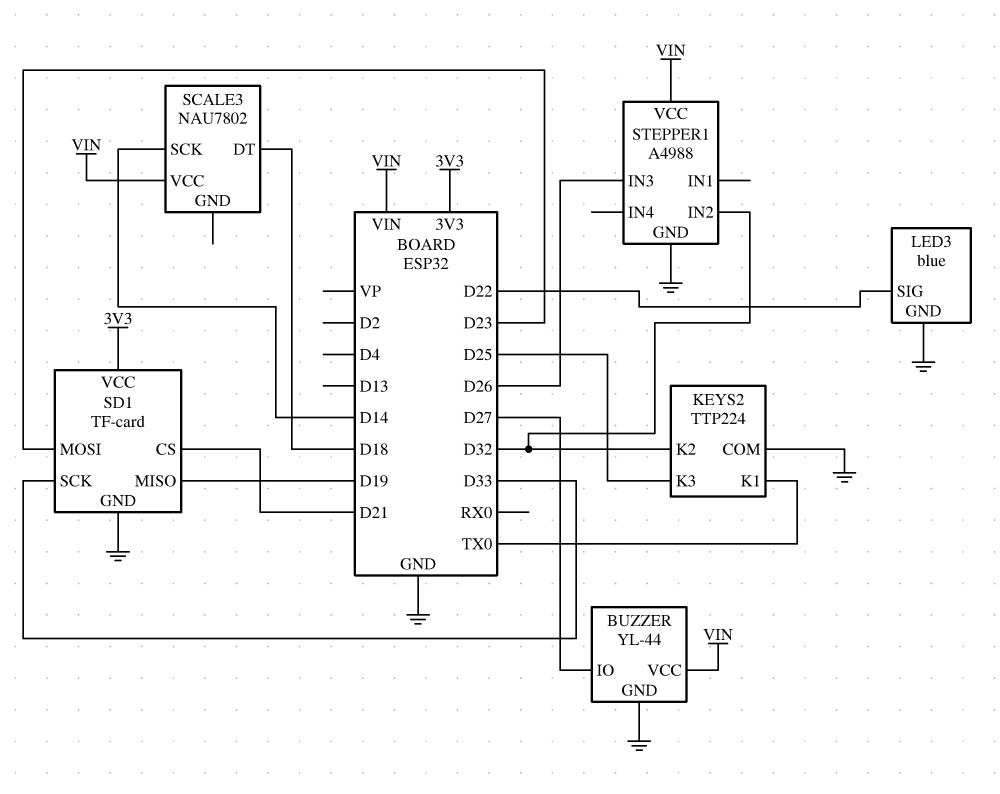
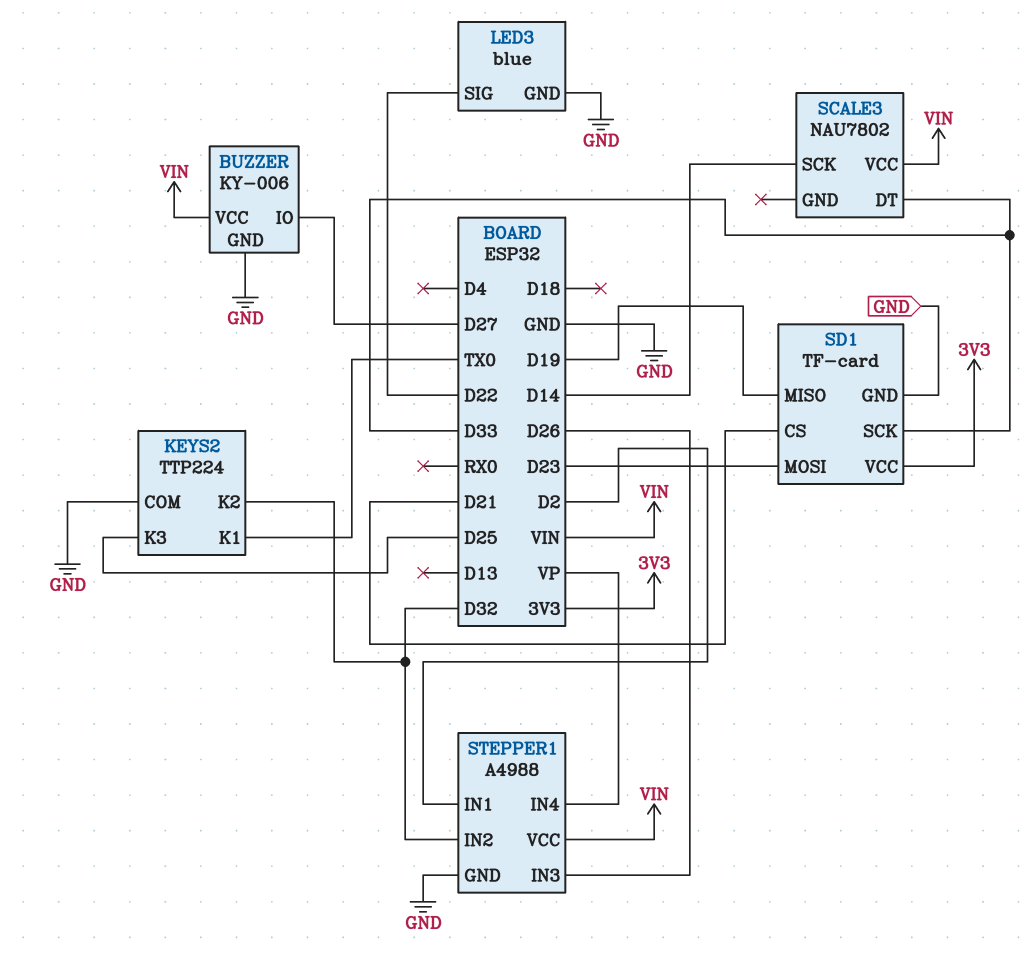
BUZZER: YL-44 -> KY-006
SCALE3 pin DT: D18 -> D33
STEPPER1 pin IN1: none -> D2
STEPPER1 pin IN4: none -> VP

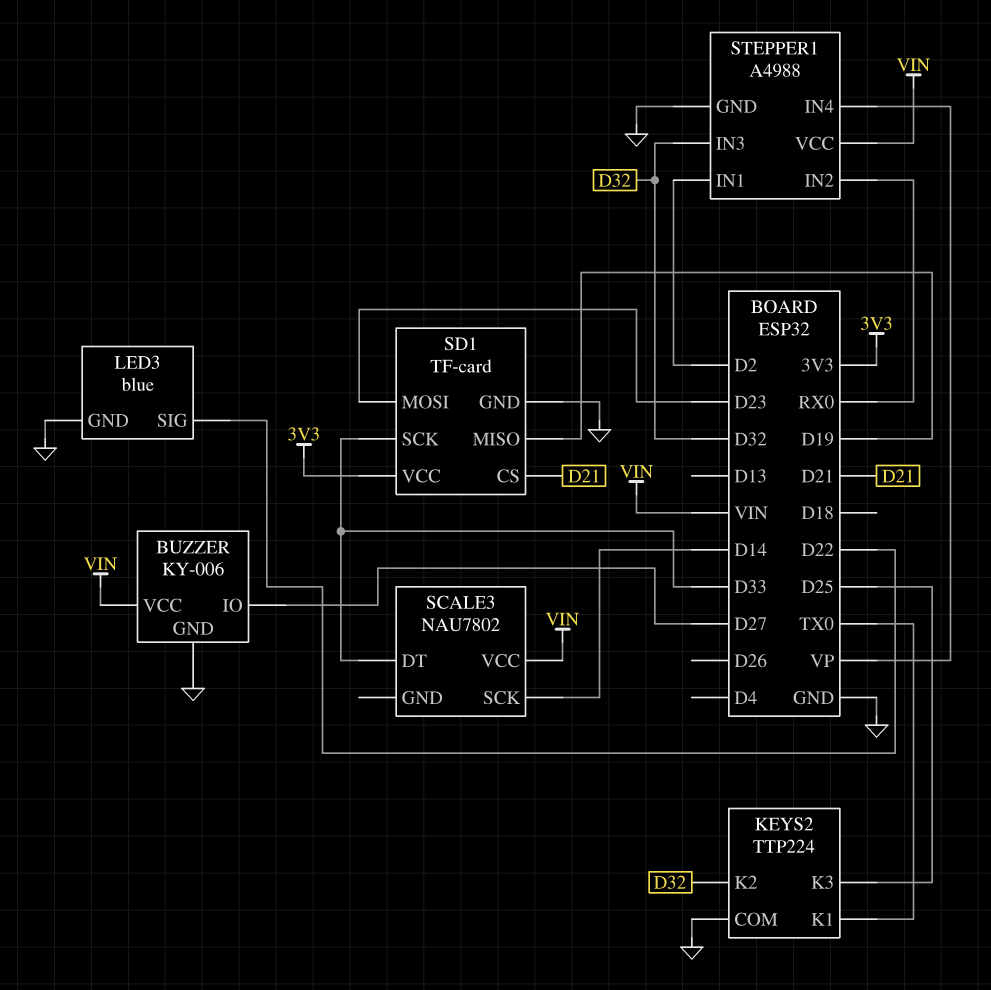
STEPPER1 pin IN2: D32 -> RX0
STEPPER1 pin IN3: D26 -> D32

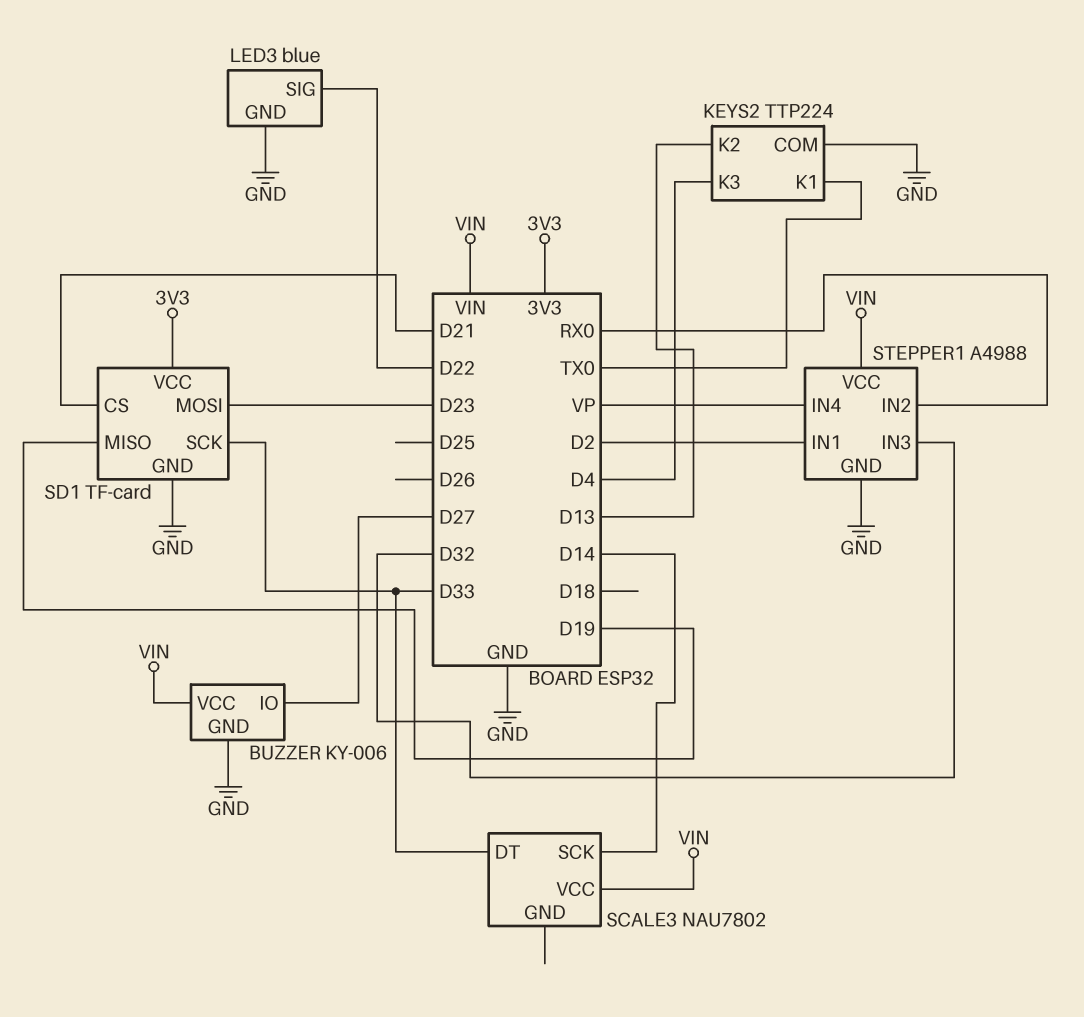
KEYS2 pin K2: D32 -> D13
KEYS2 pin K3: D25 -> D4

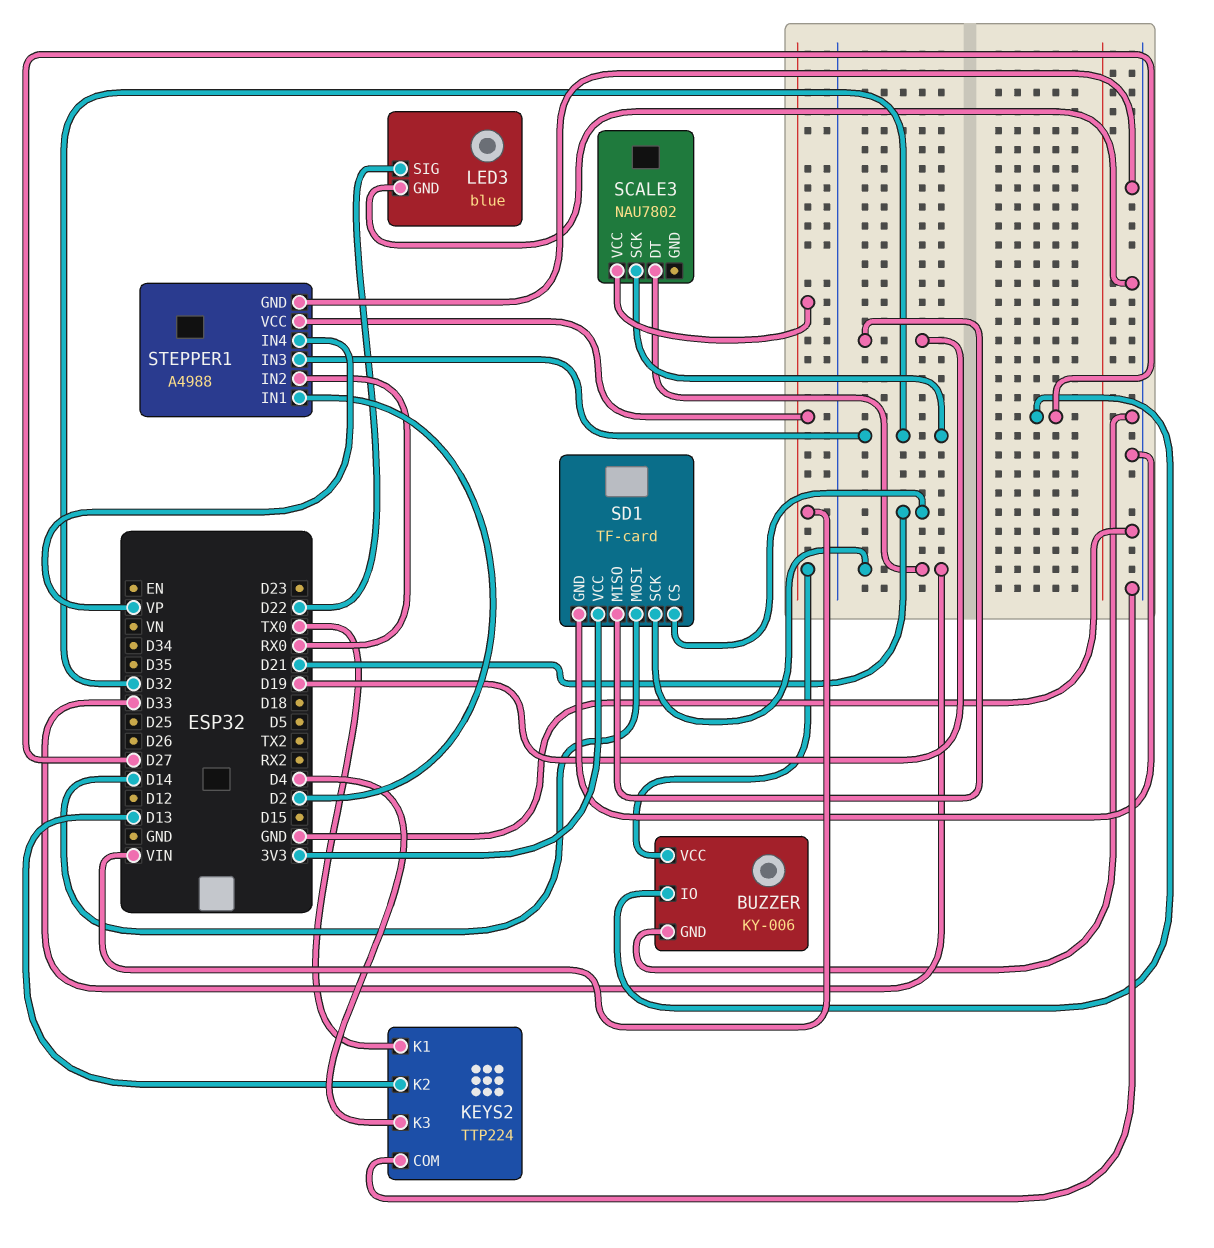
SCALE3 pin SCK: D14 -> D32
SD1 pin MOSI: D23 -> D14

